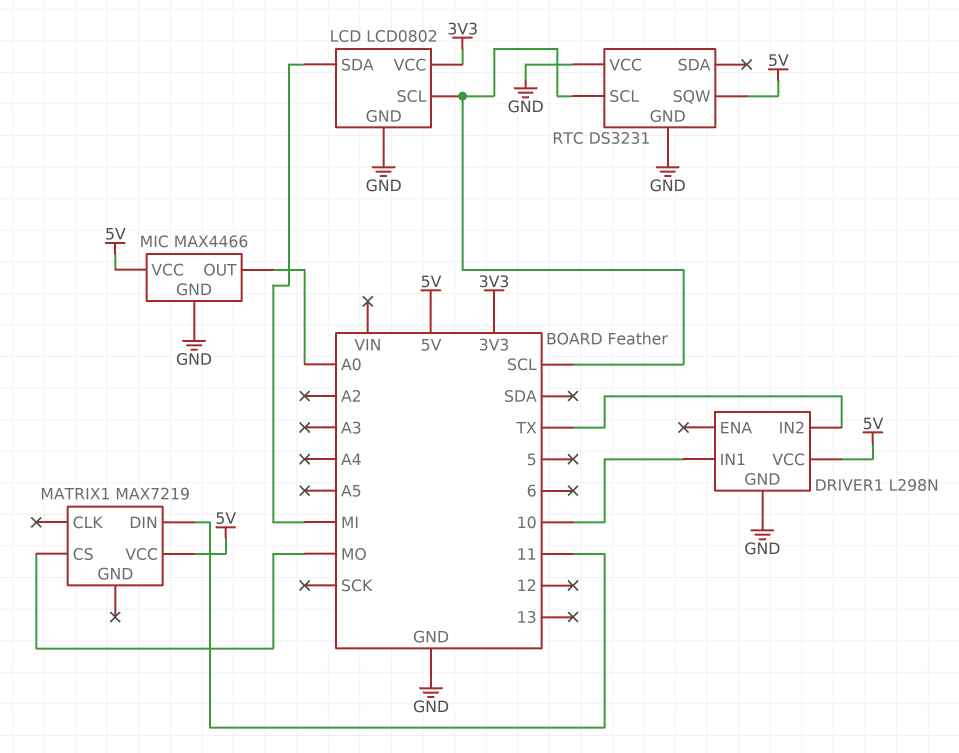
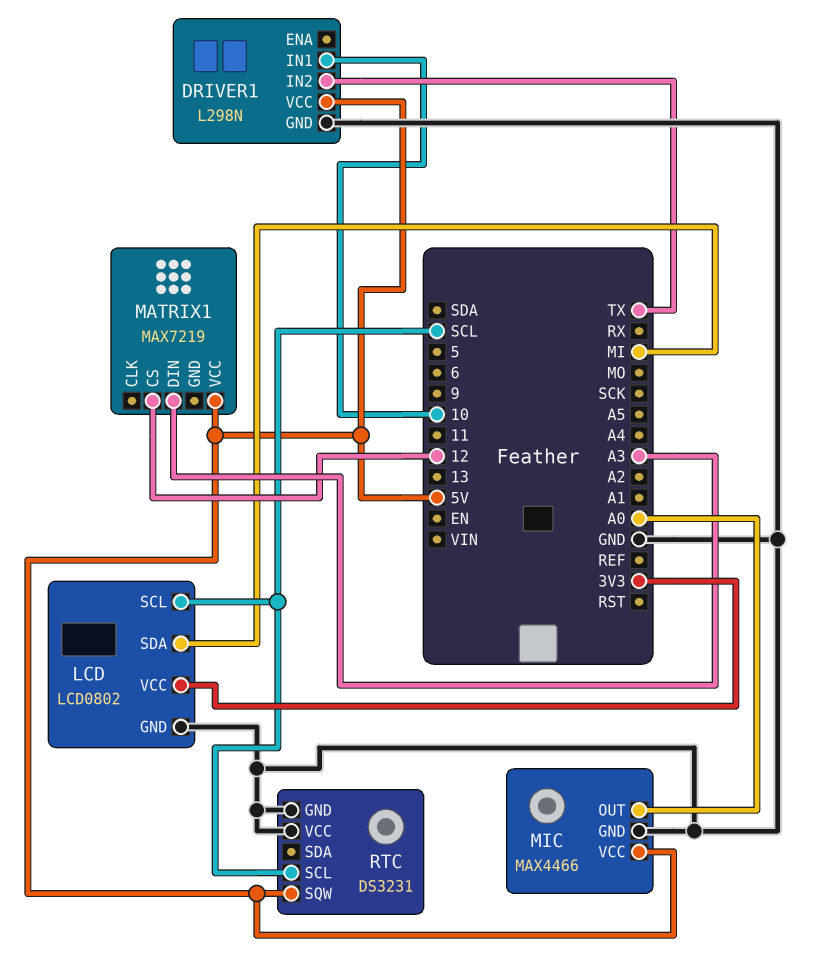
MATRIX1 pin CS: MO -> 12
MATRIX1 pin DIN: 11 -> A3

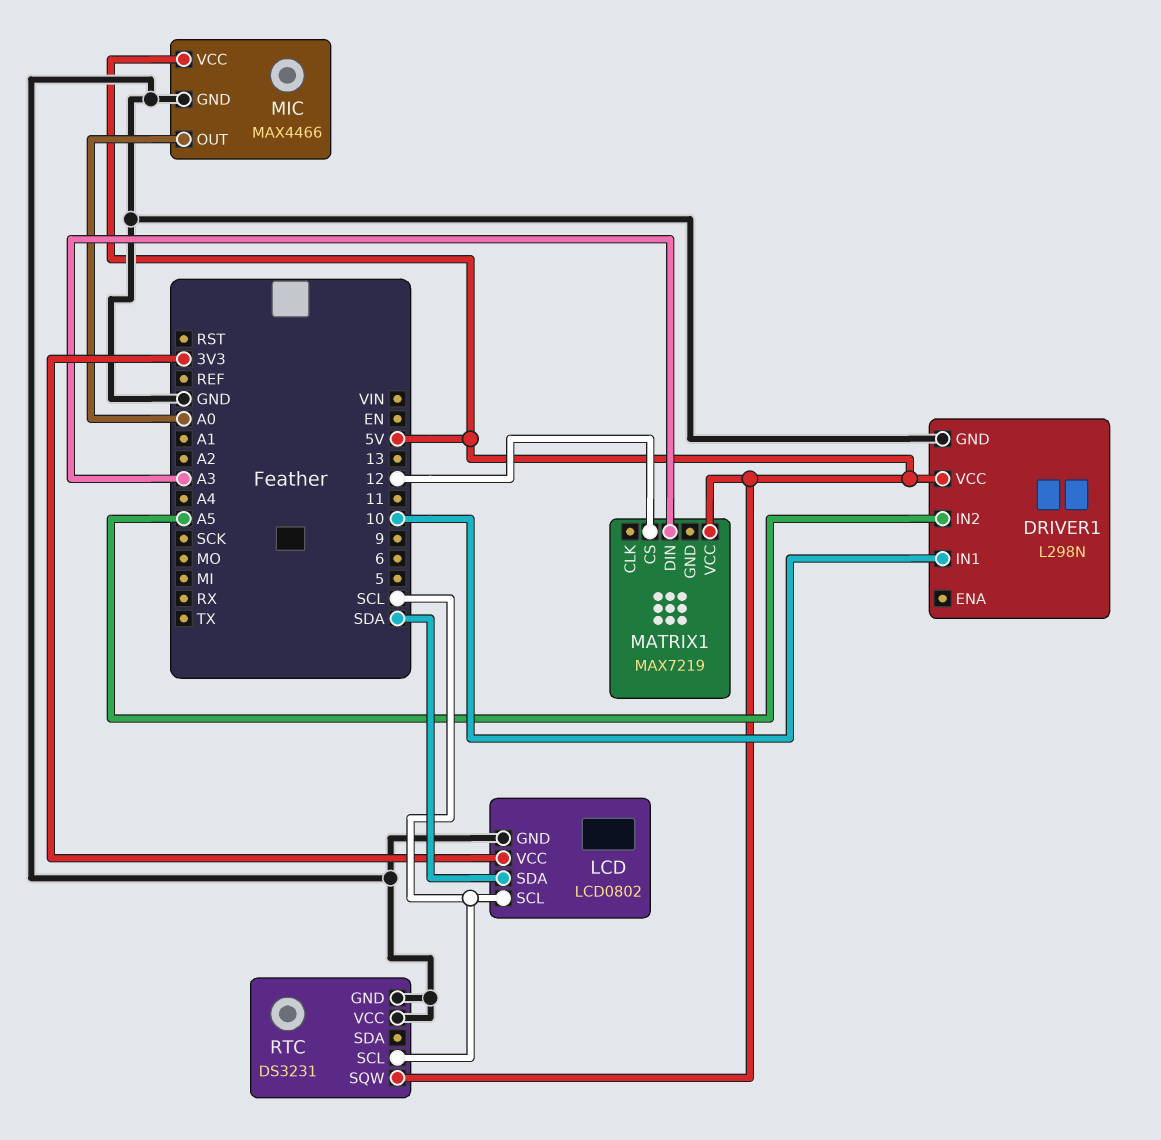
DRIVER1 pin IN2: TX -> A5
LCD pin SDA: MI -> SDA

